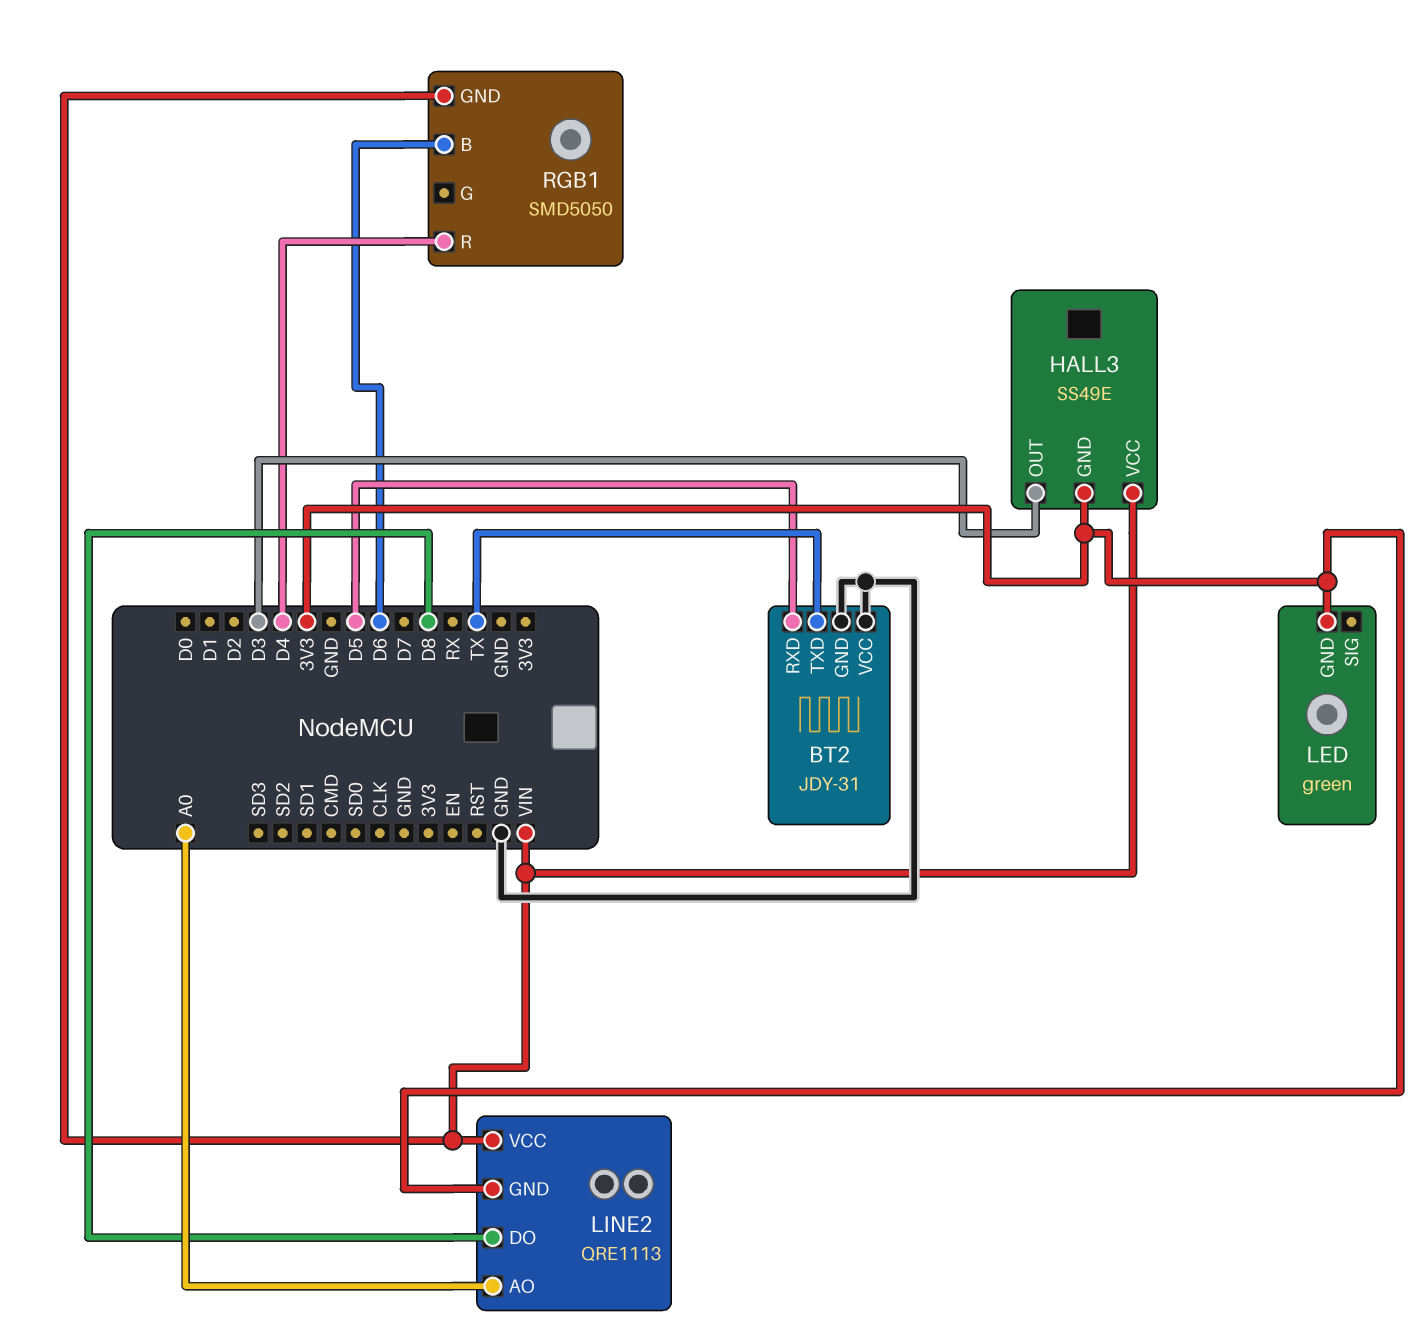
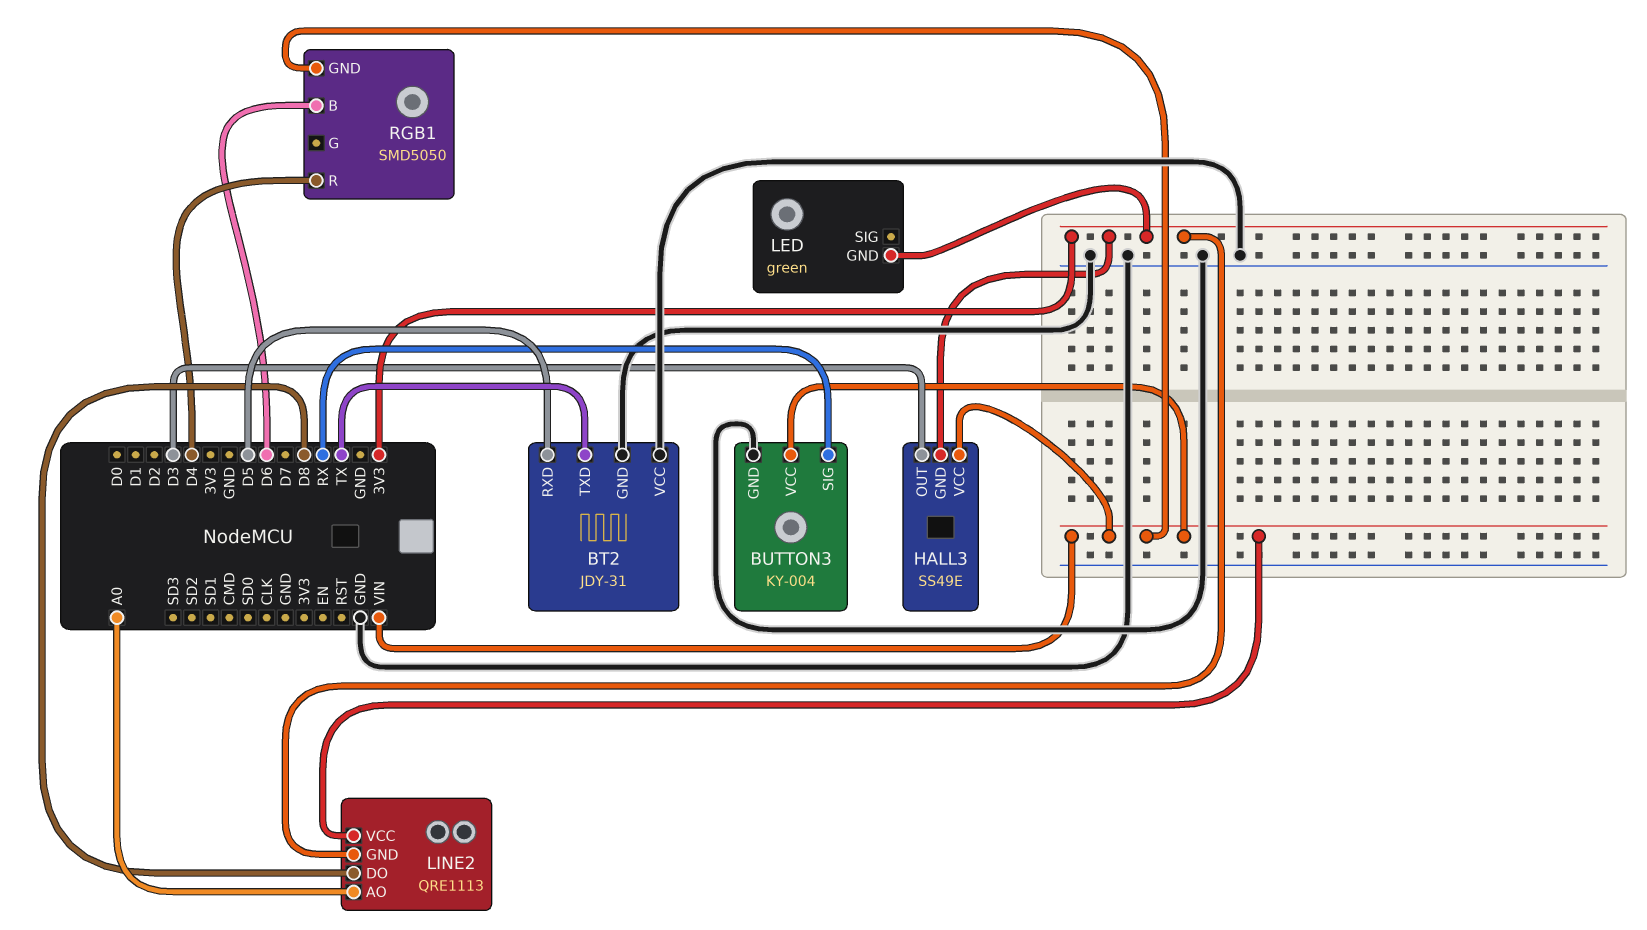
BUTTON3: none -> KY-004
BUTTON3 pin GND: none -> GND
BUTTON3 pin SIG: none -> RX
BUTTON3 pin VCC: none -> VIN

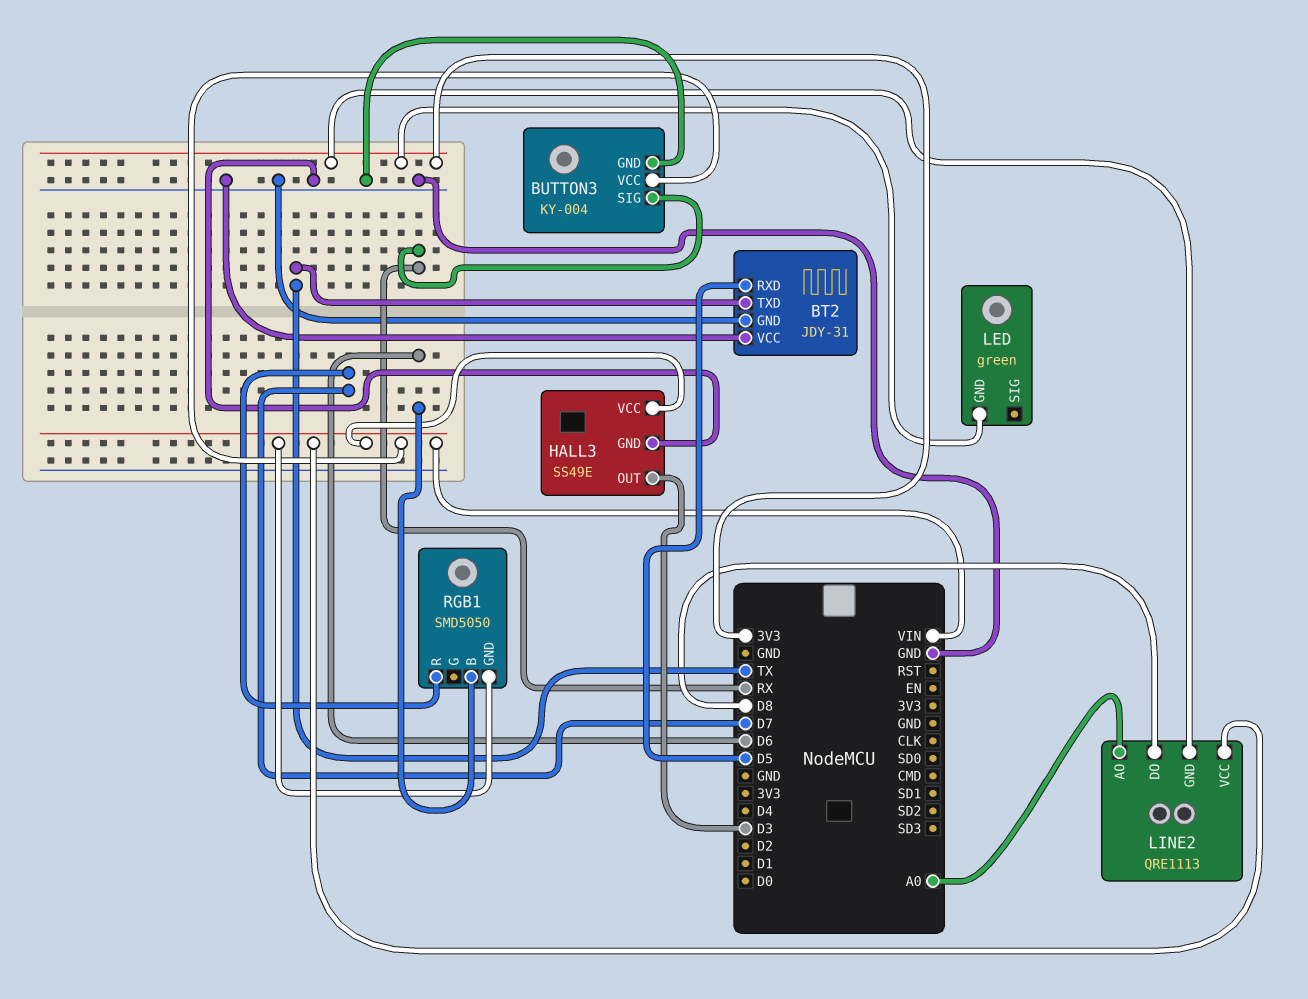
HALL3 pin GND: 3V3 -> GND
RGB1 pin R: D4 -> D7

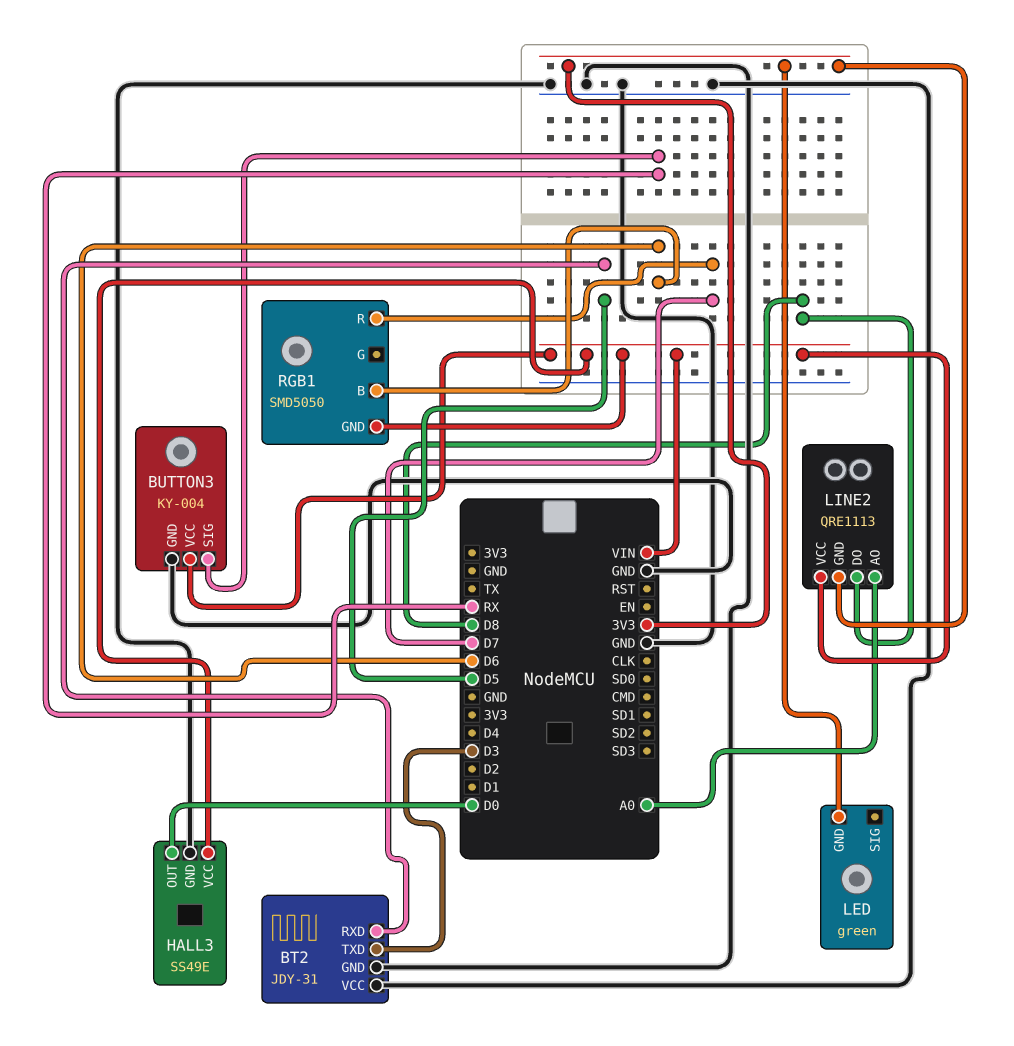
BT2 pin TXD: TX -> D3
HALL3 pin OUT: D3 -> D0

